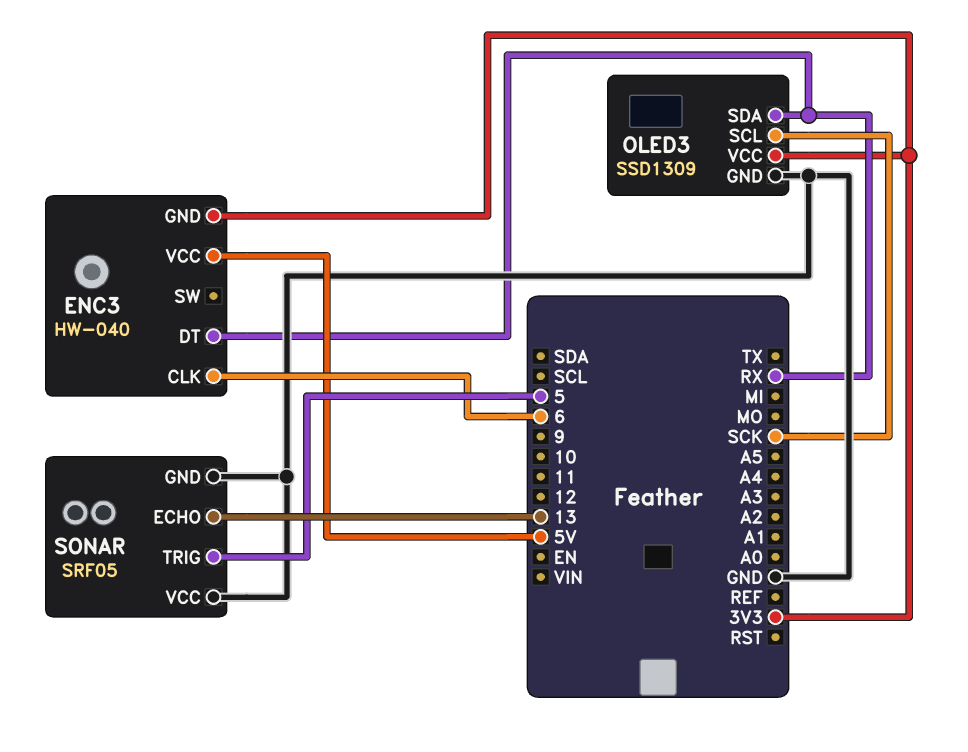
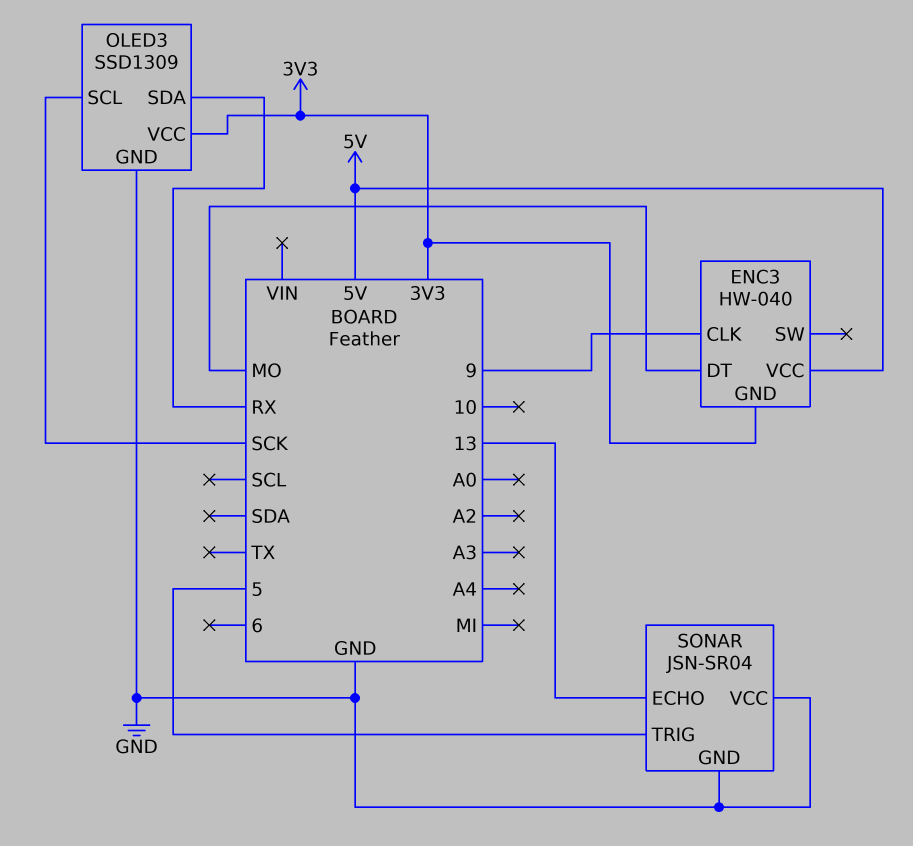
ENC3 pin CLK: 6 -> 9
ENC3 pin DT: RX -> MO
SONAR: SRF05 -> JSN-SR04

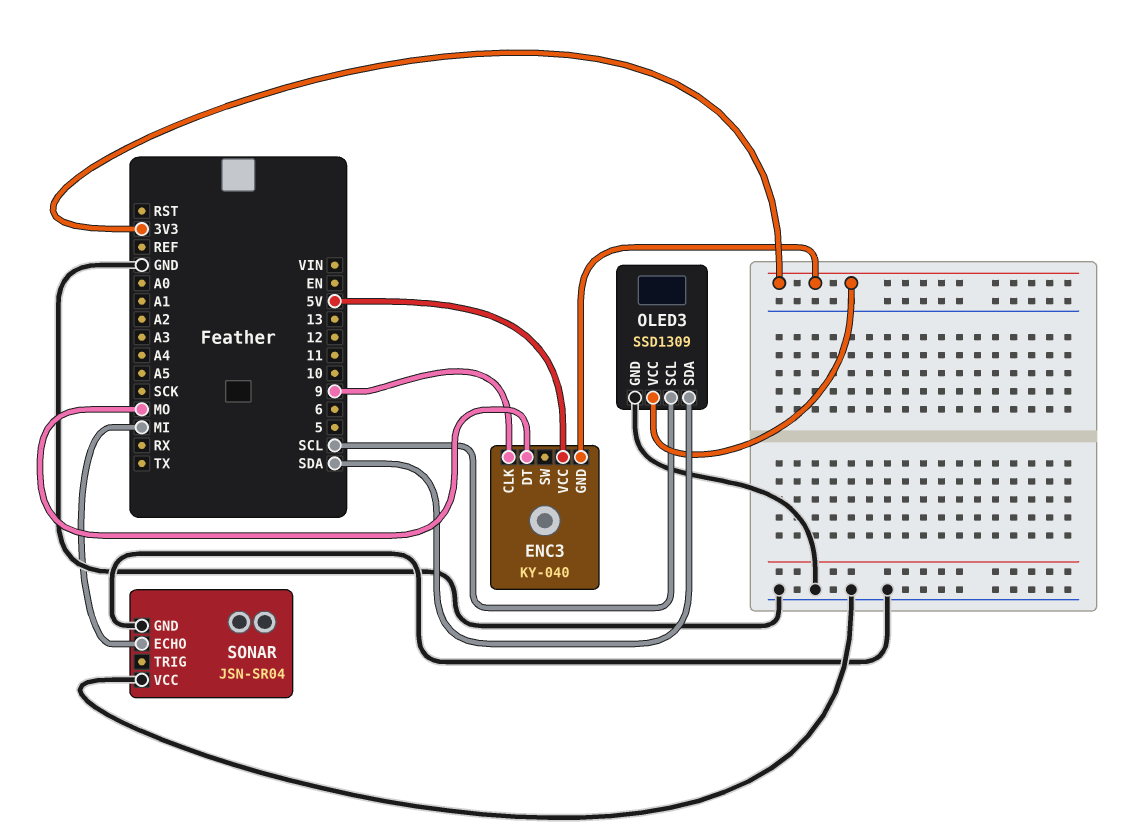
ENC3: HW-040 -> KY-040
OLED3 pin SCL: SCK -> SCL
OLED3 pin SDA: RX -> SDA
SONAR pin ECHO: 13 -> MI
SONAR pin TRIG: 5 -> none

